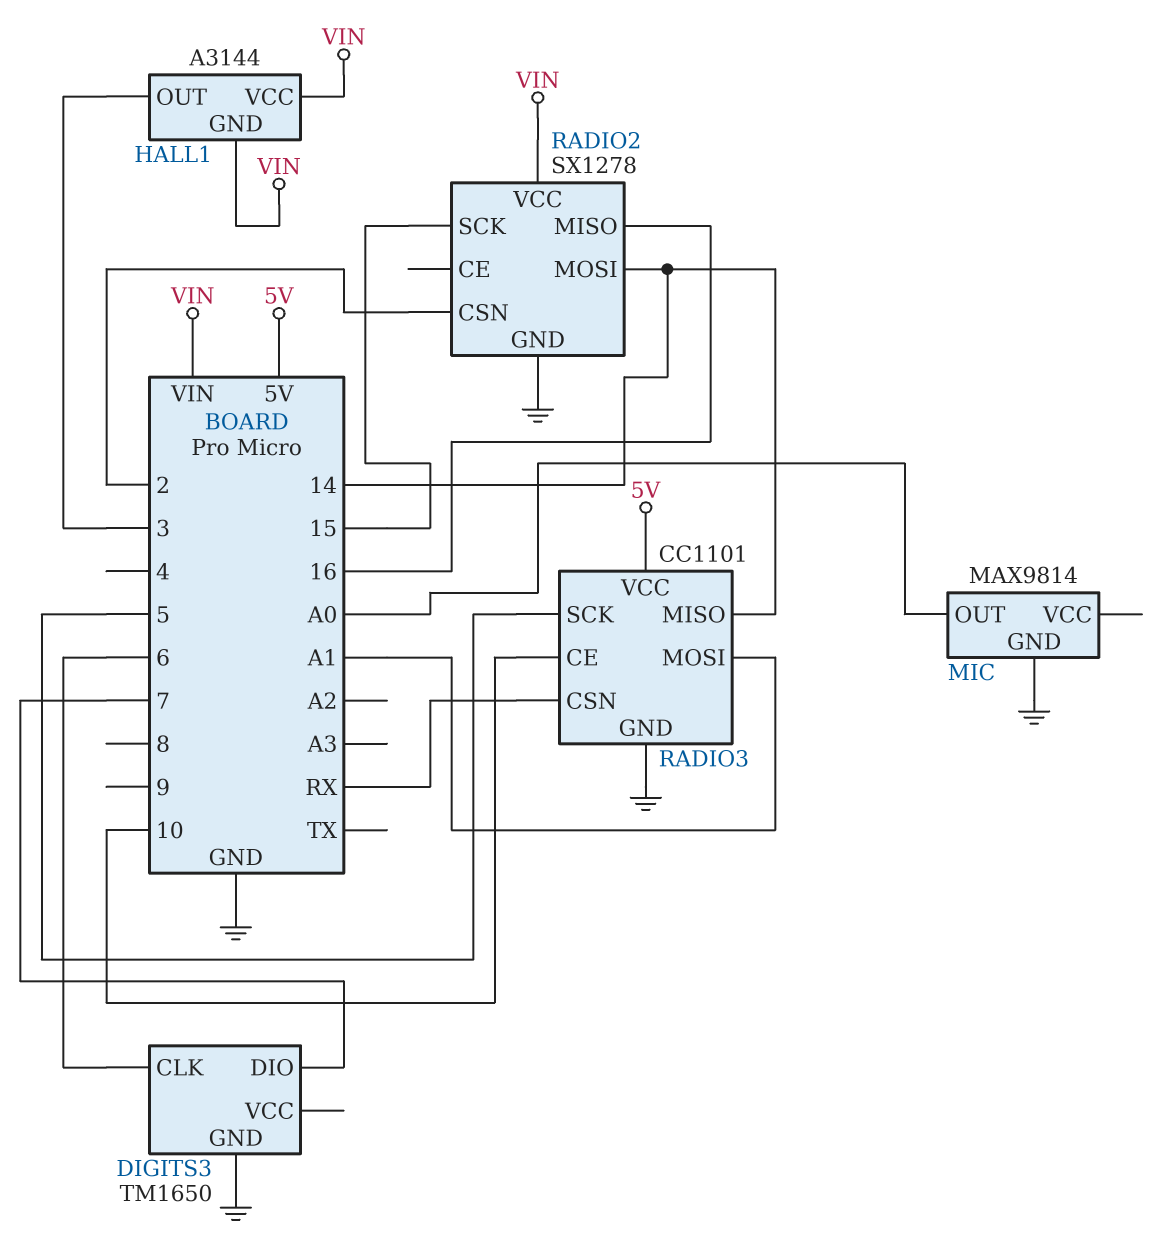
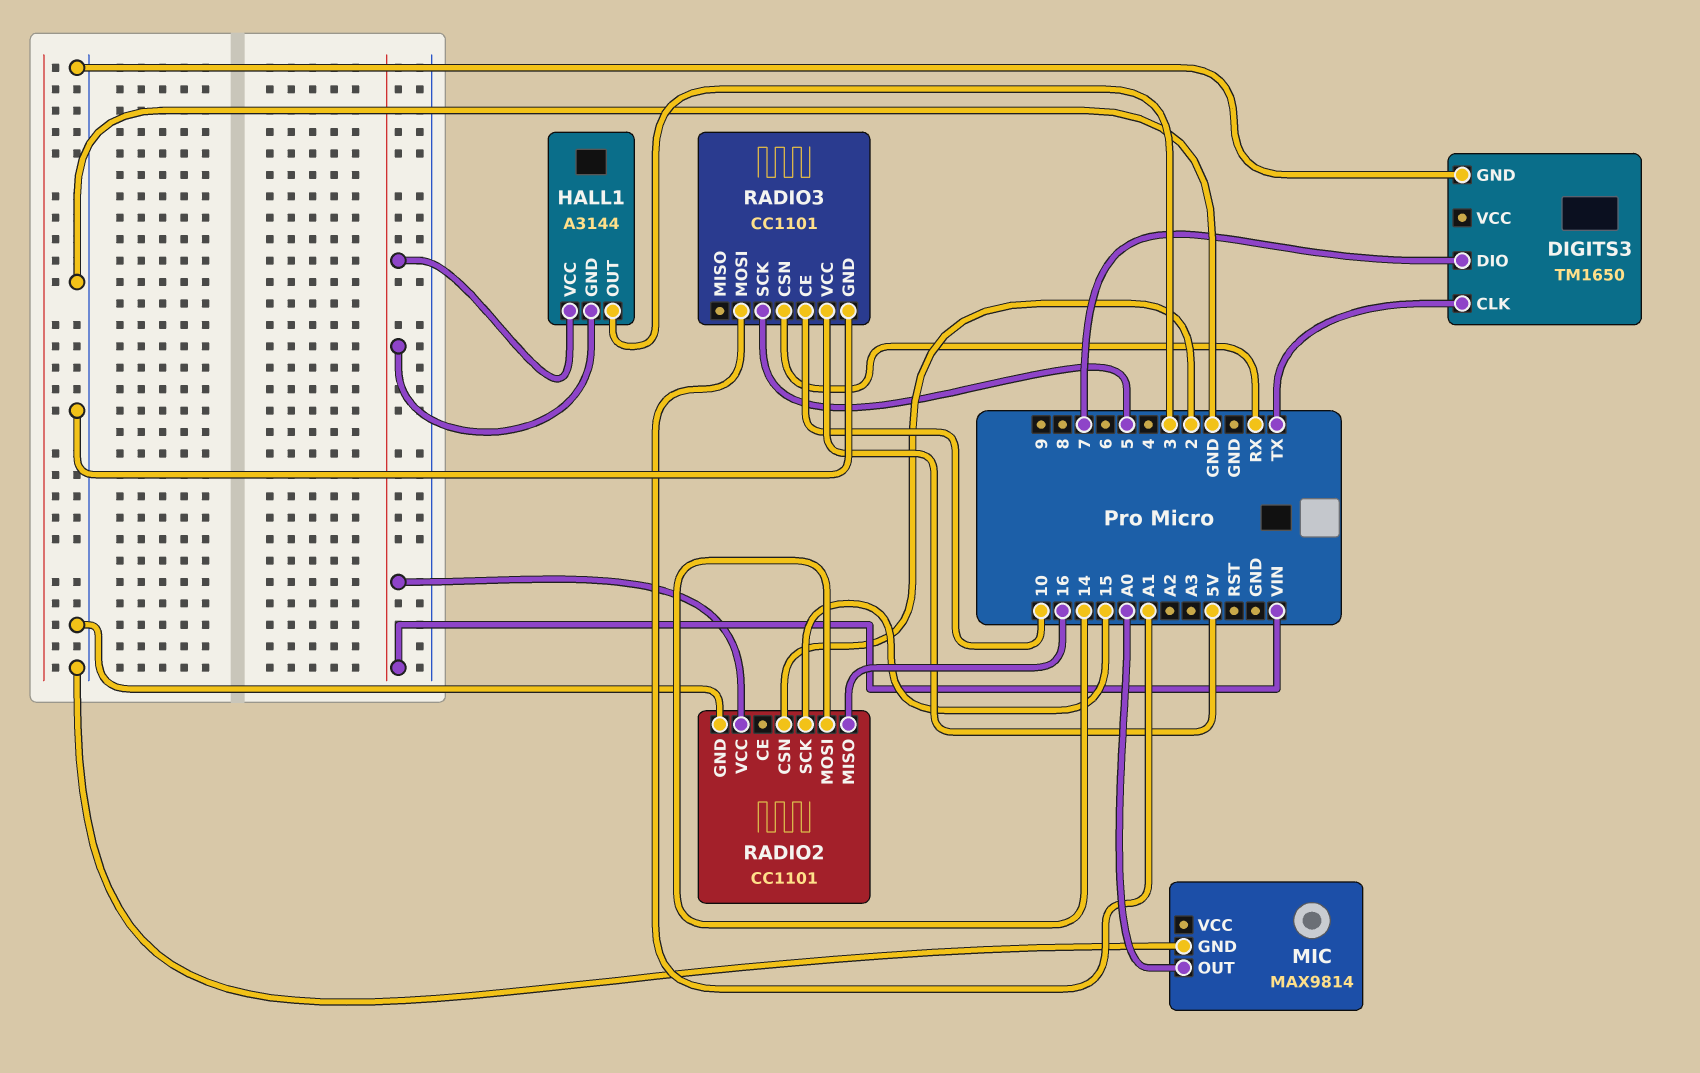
DIGITS3 pin CLK: 6 -> TX
RADIO2: SX1278 -> CC1101
RADIO3 pin MISO: 14 -> none

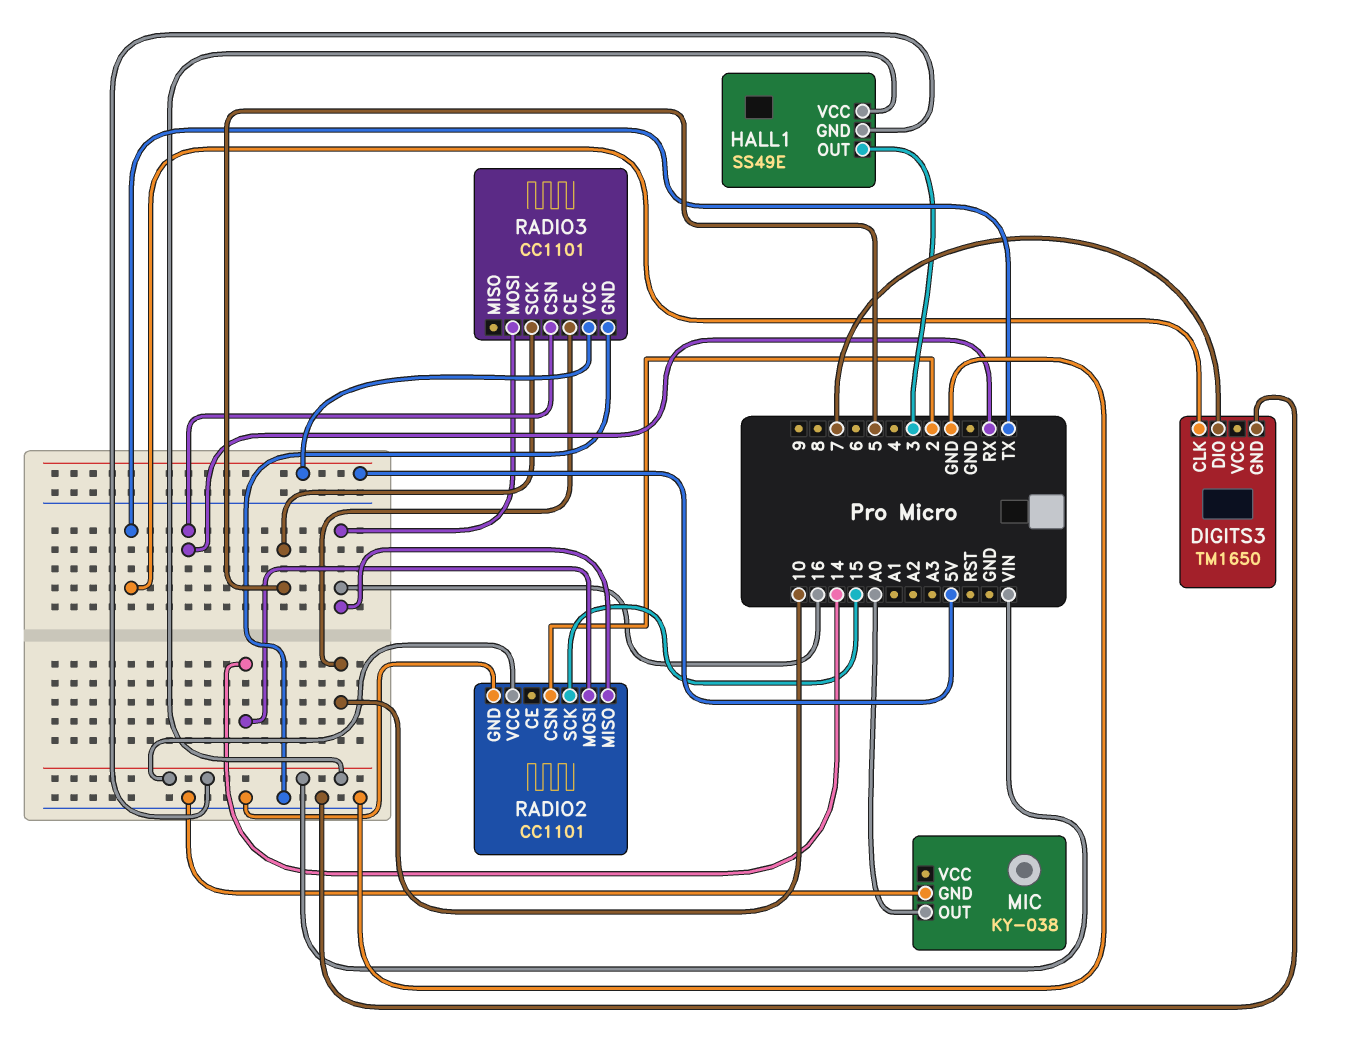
HALL1: A3144 -> SS49E
MIC: MAX9814 -> KY-038
RADIO3 pin MOSI: A1 -> 16

